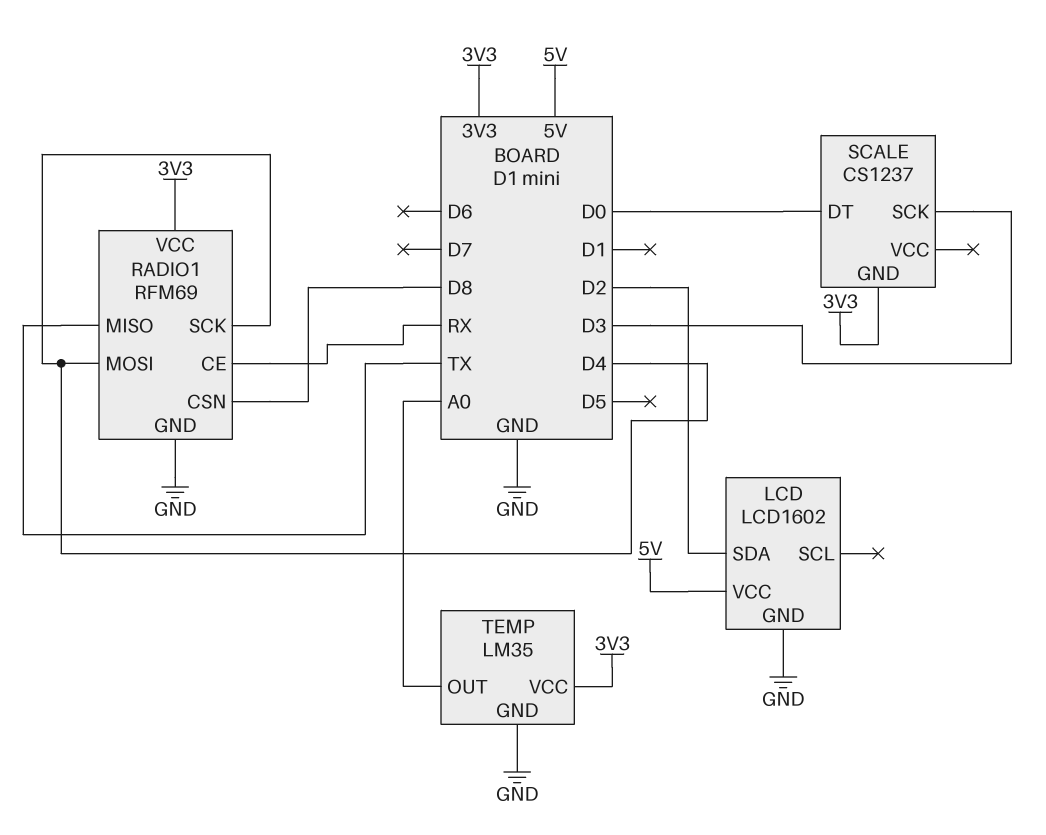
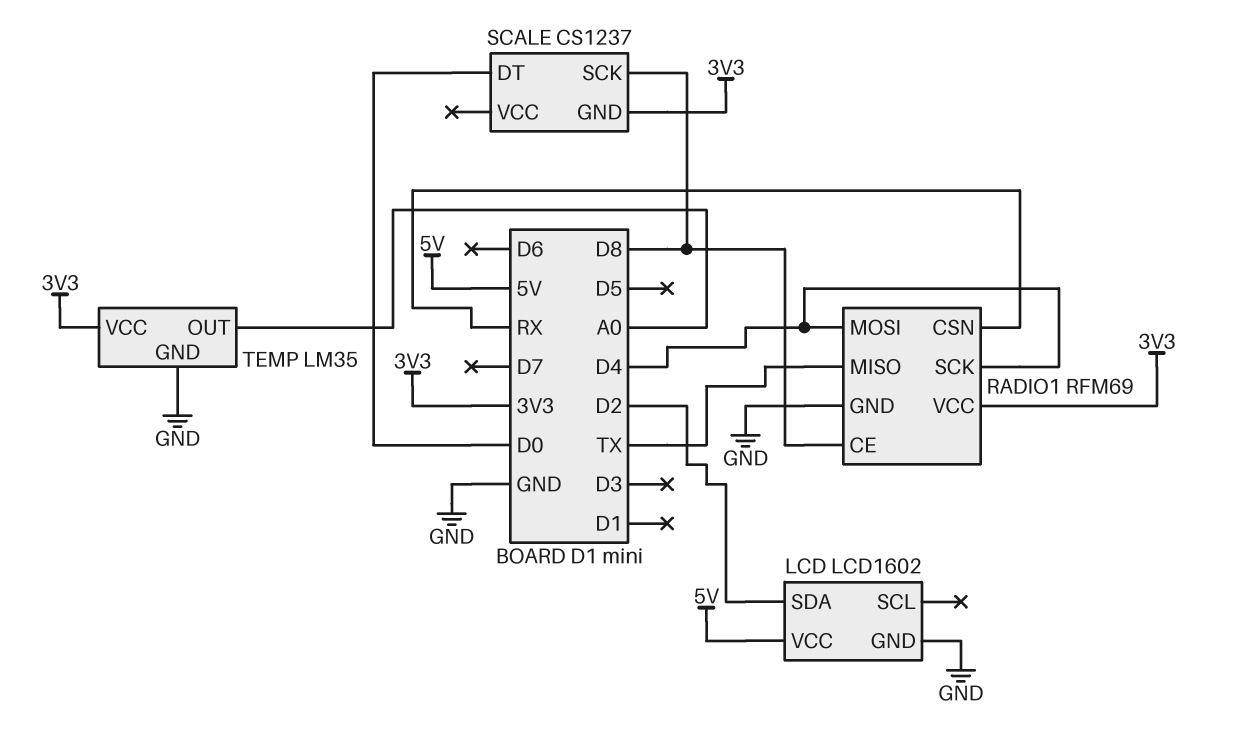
RADIO1 pin CE: RX -> D8
RADIO1 pin CSN: D8 -> RX
SCALE pin SCK: D3 -> D8

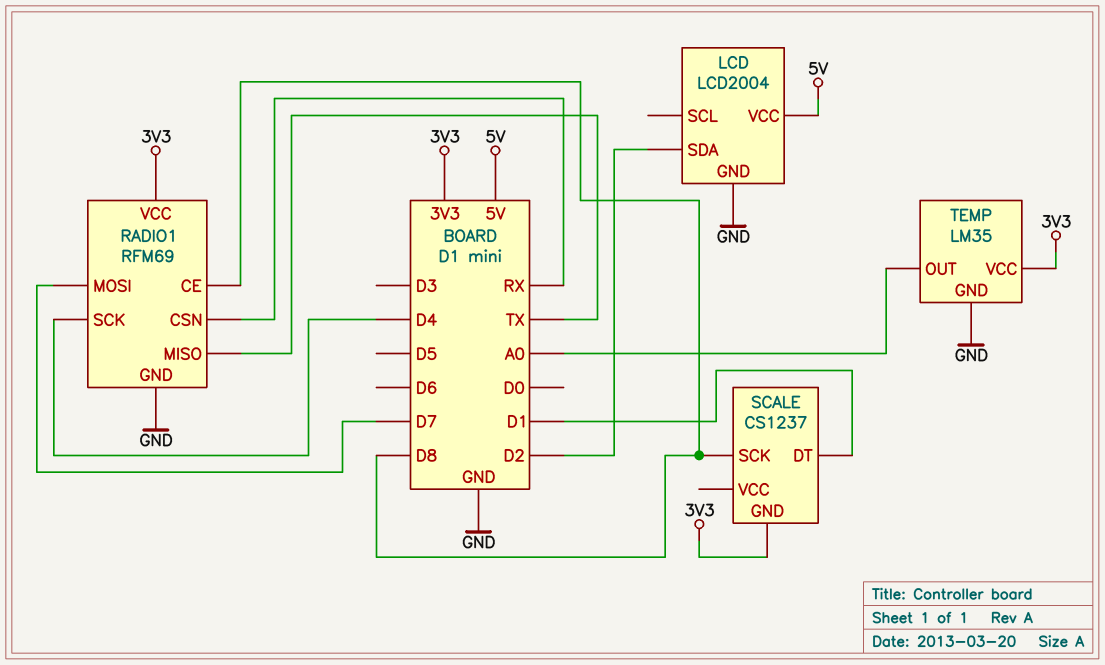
LCD: LCD1602 -> LCD2004
RADIO1 pin MOSI: D4 -> D7
SCALE pin DT: D0 -> D1

